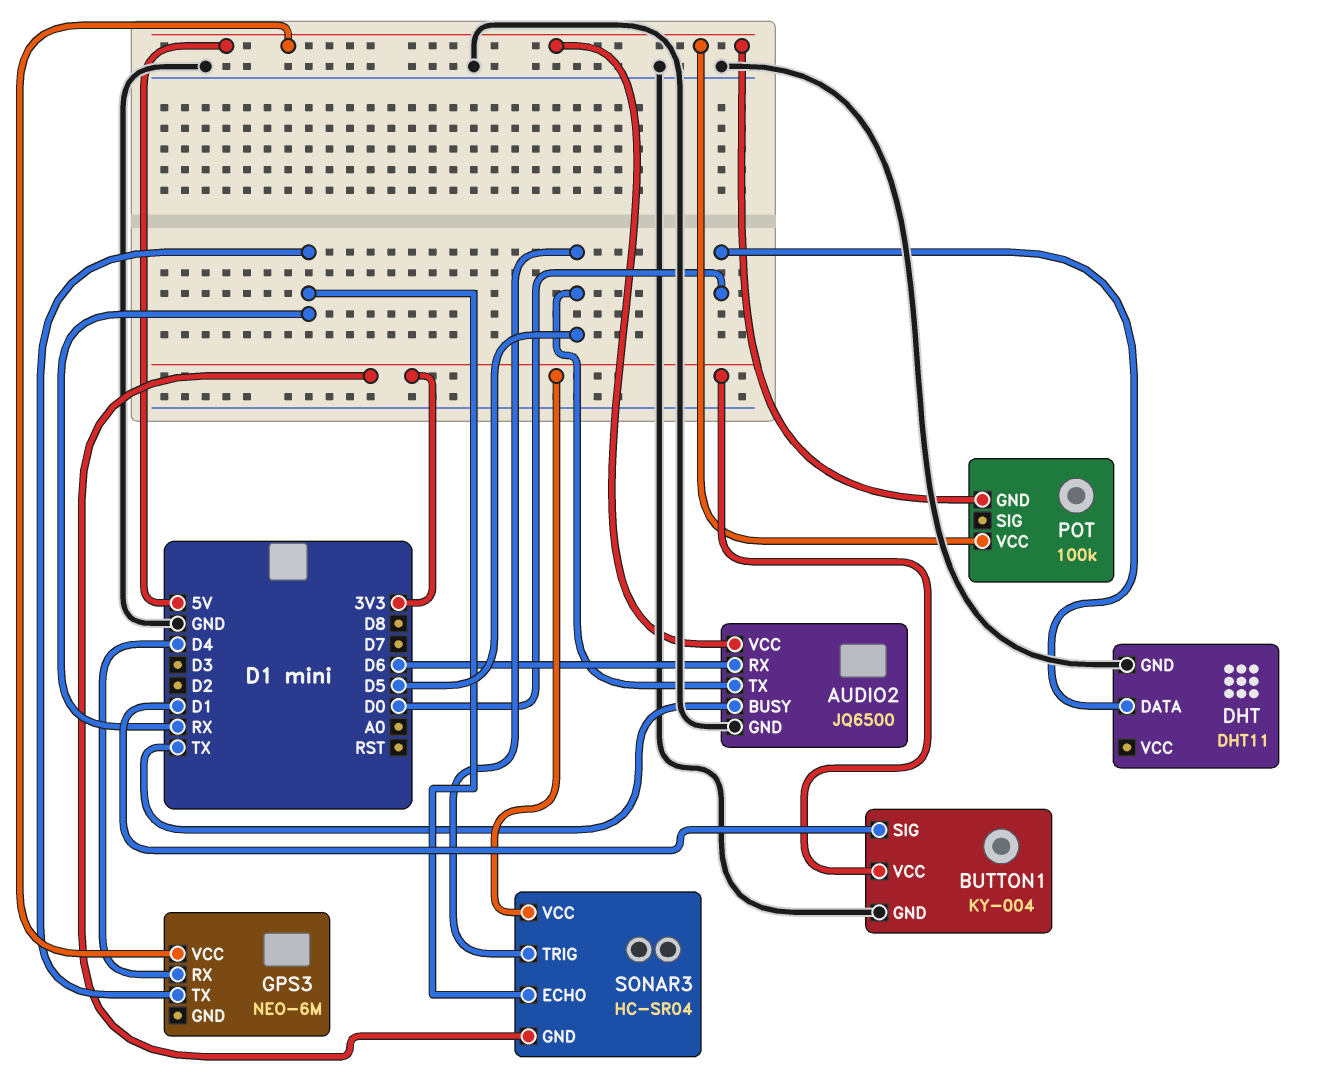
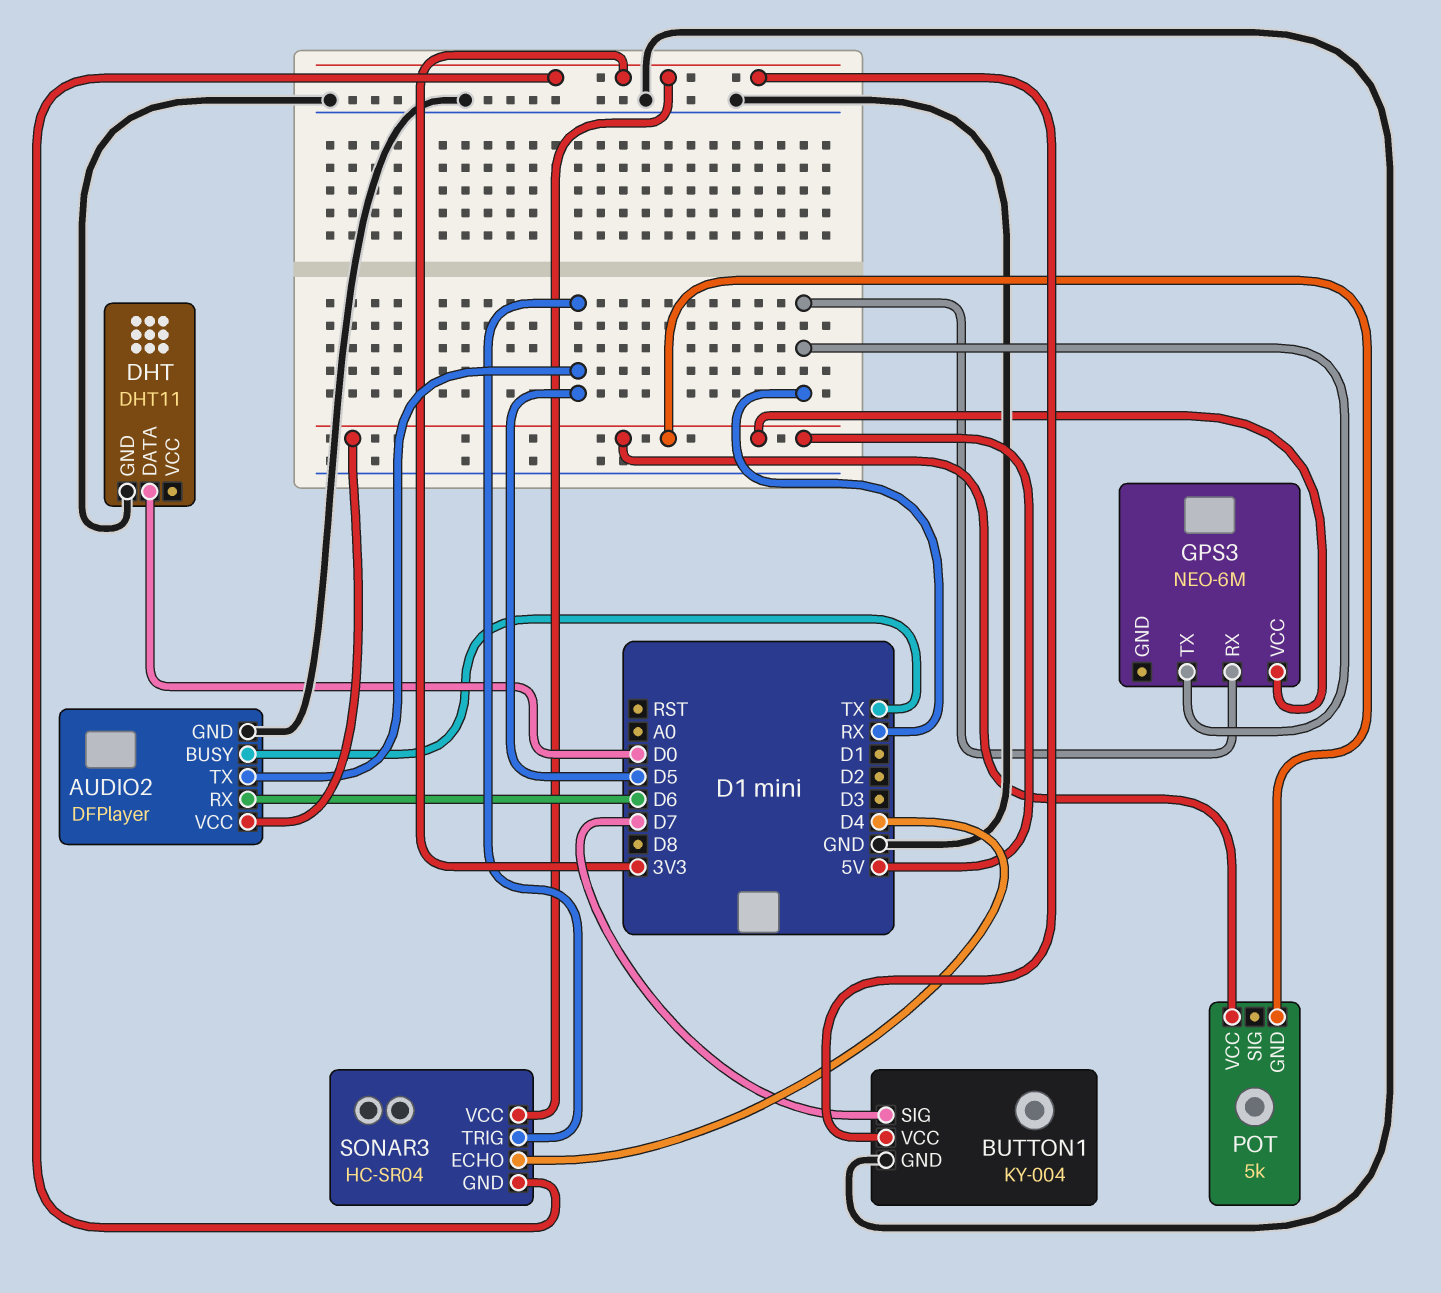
AUDIO2: JQ6500 -> DFPlayer
BUTTON1 pin SIG: D1 -> D7
GPS3 pin RX: D4 -> RX
POT: 100k -> 5k
SONAR3 pin ECHO: RX -> D4

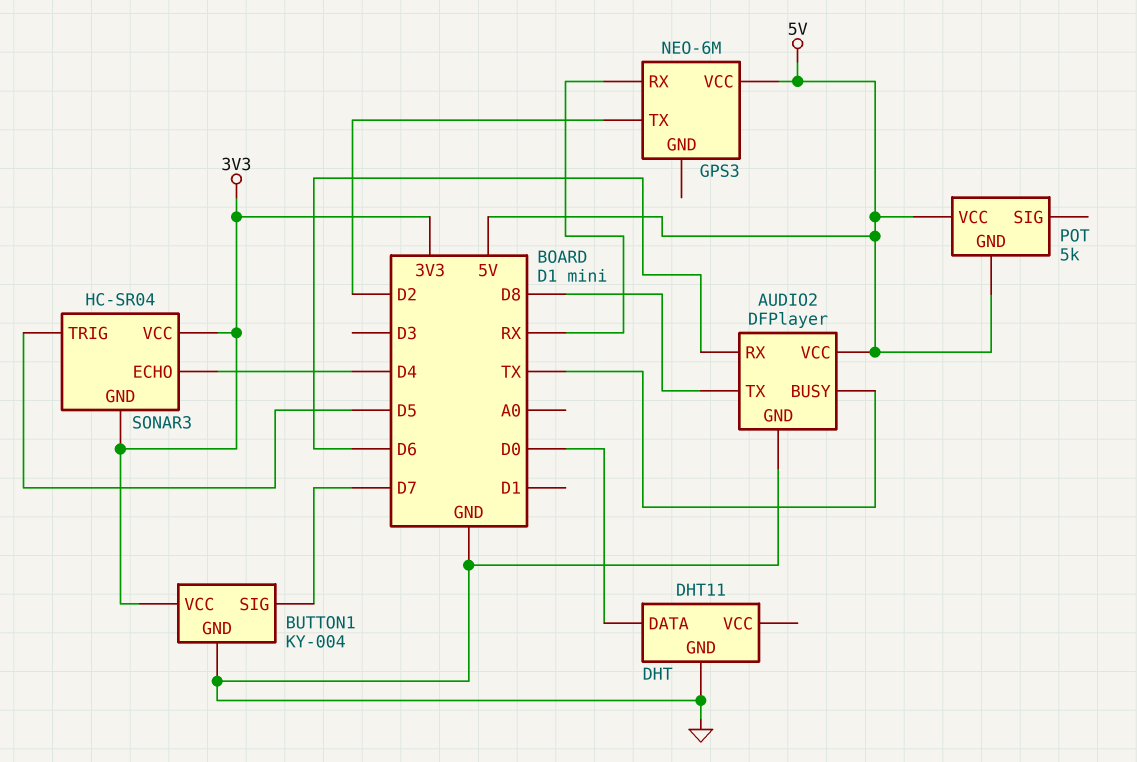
AUDIO2 pin TX: D5 -> D8
GPS3 pin TX: RX -> D2

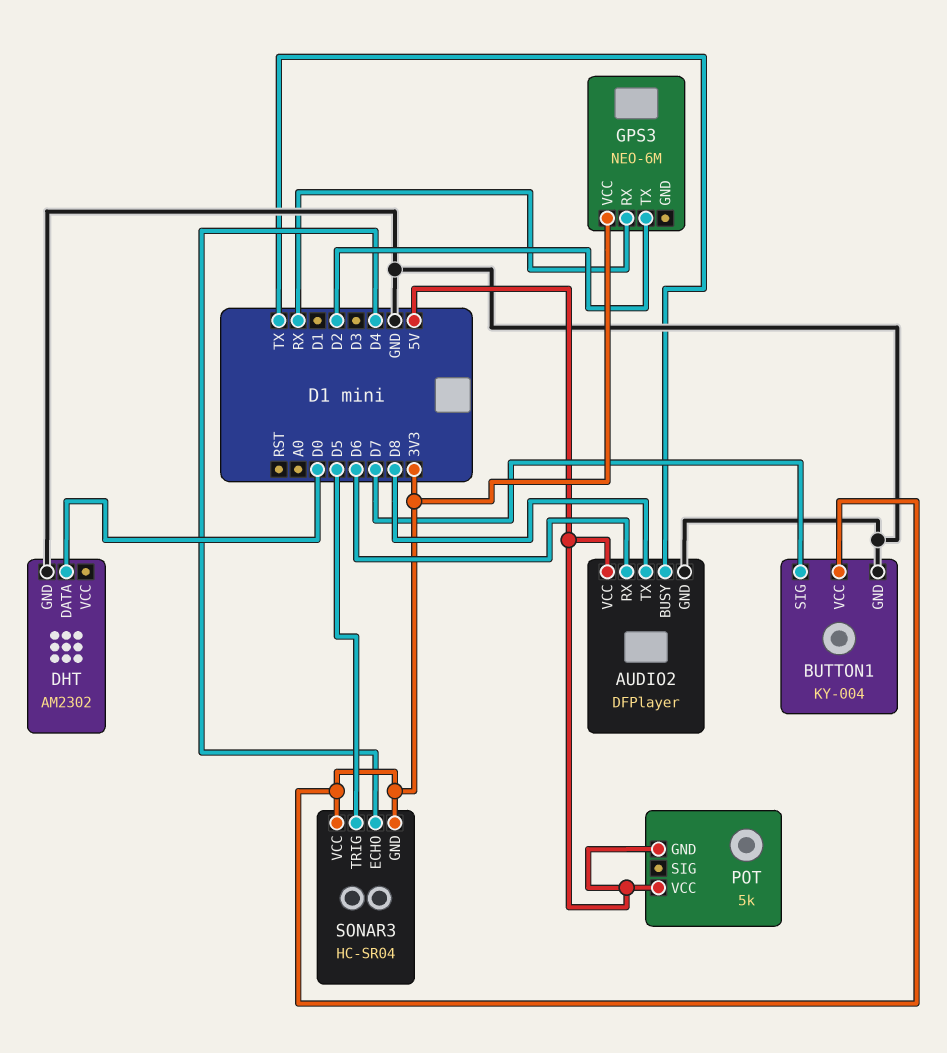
DHT: DHT11 -> AM2302
GPS3 pin VCC: 5V -> 3V3

